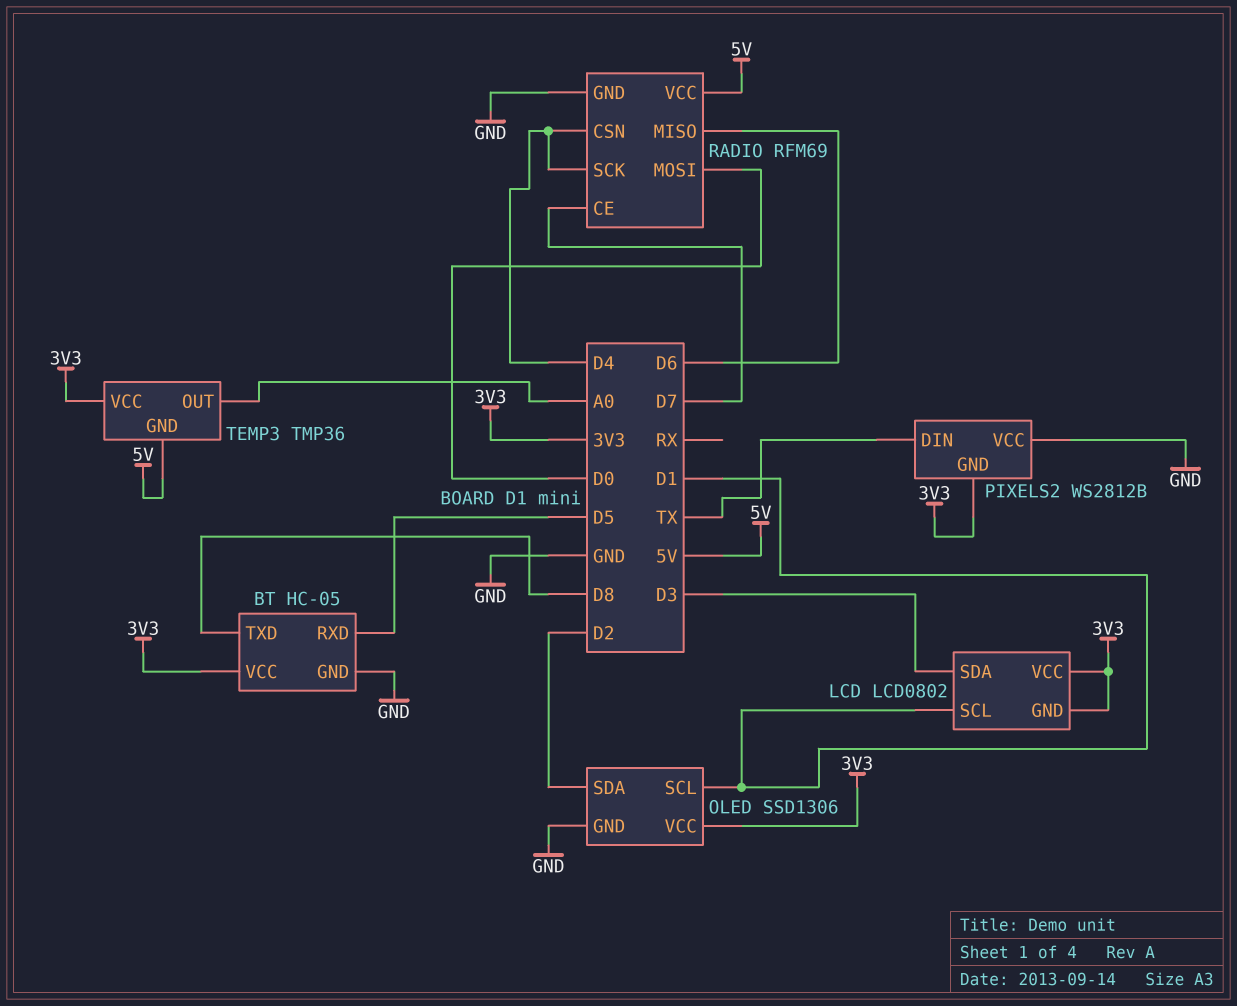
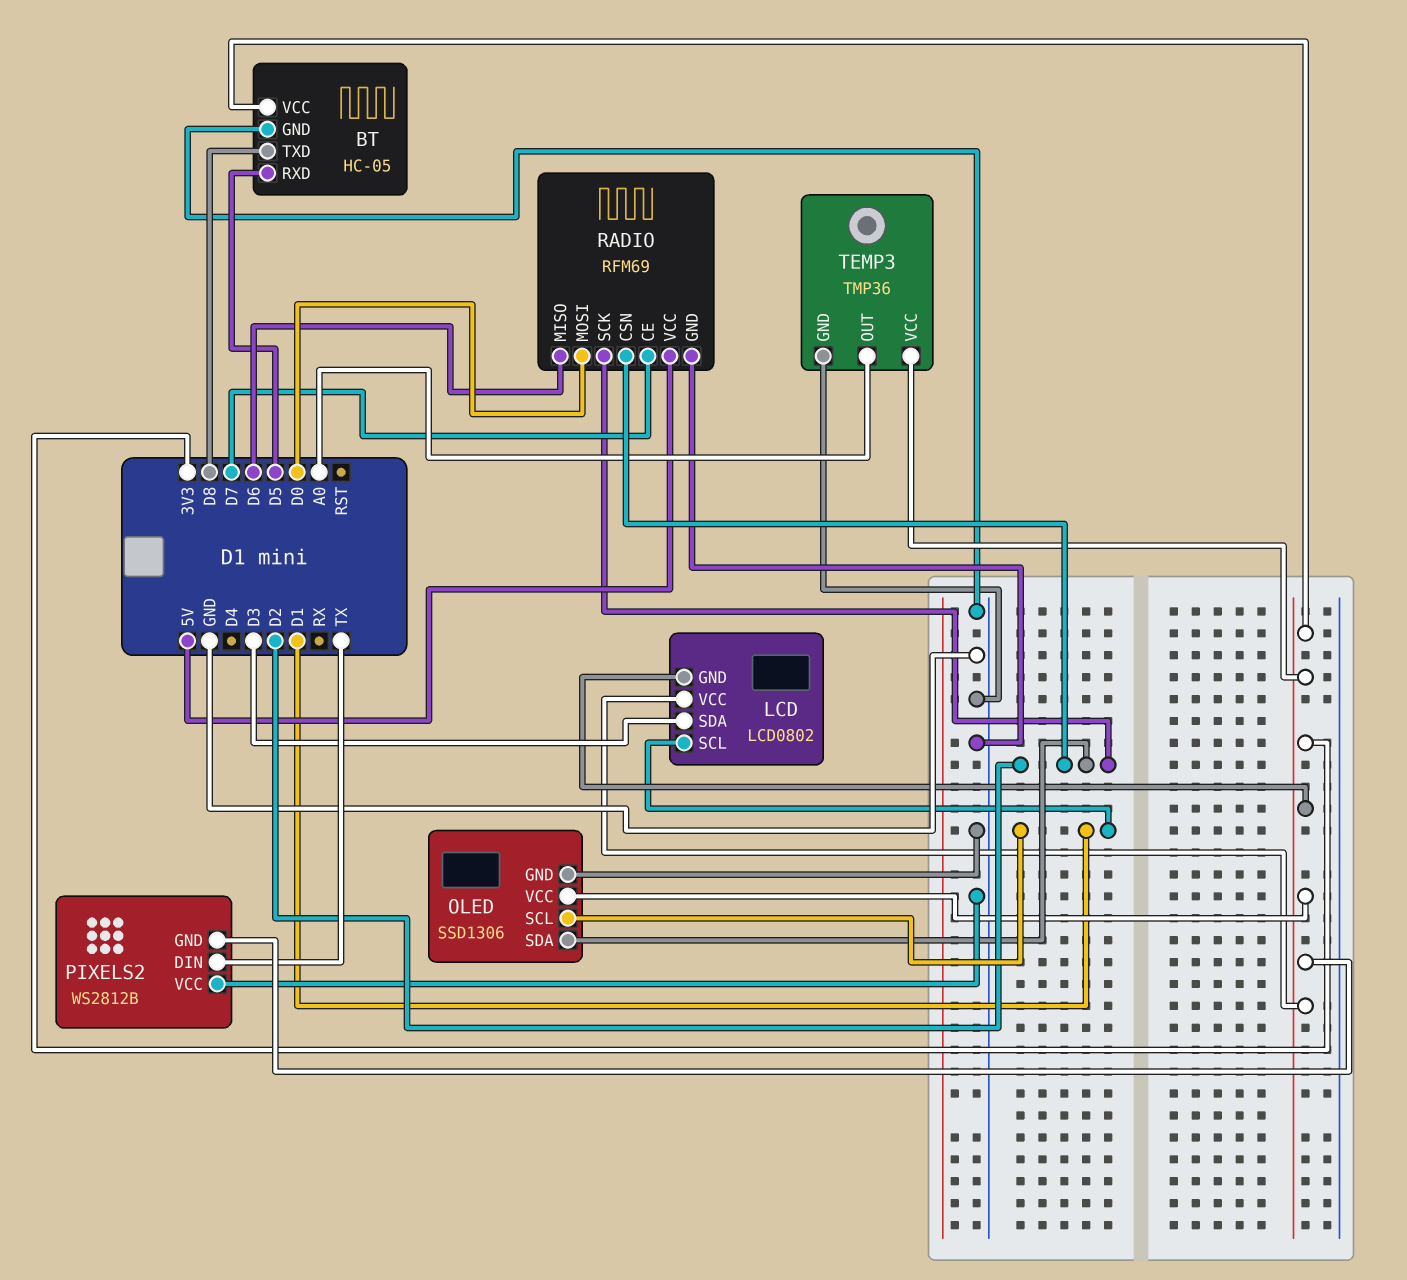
RADIO pin CSN: D4 -> D2
RADIO pin SCK: D4 -> D2
TEMP3 pin GND: 5V -> GND

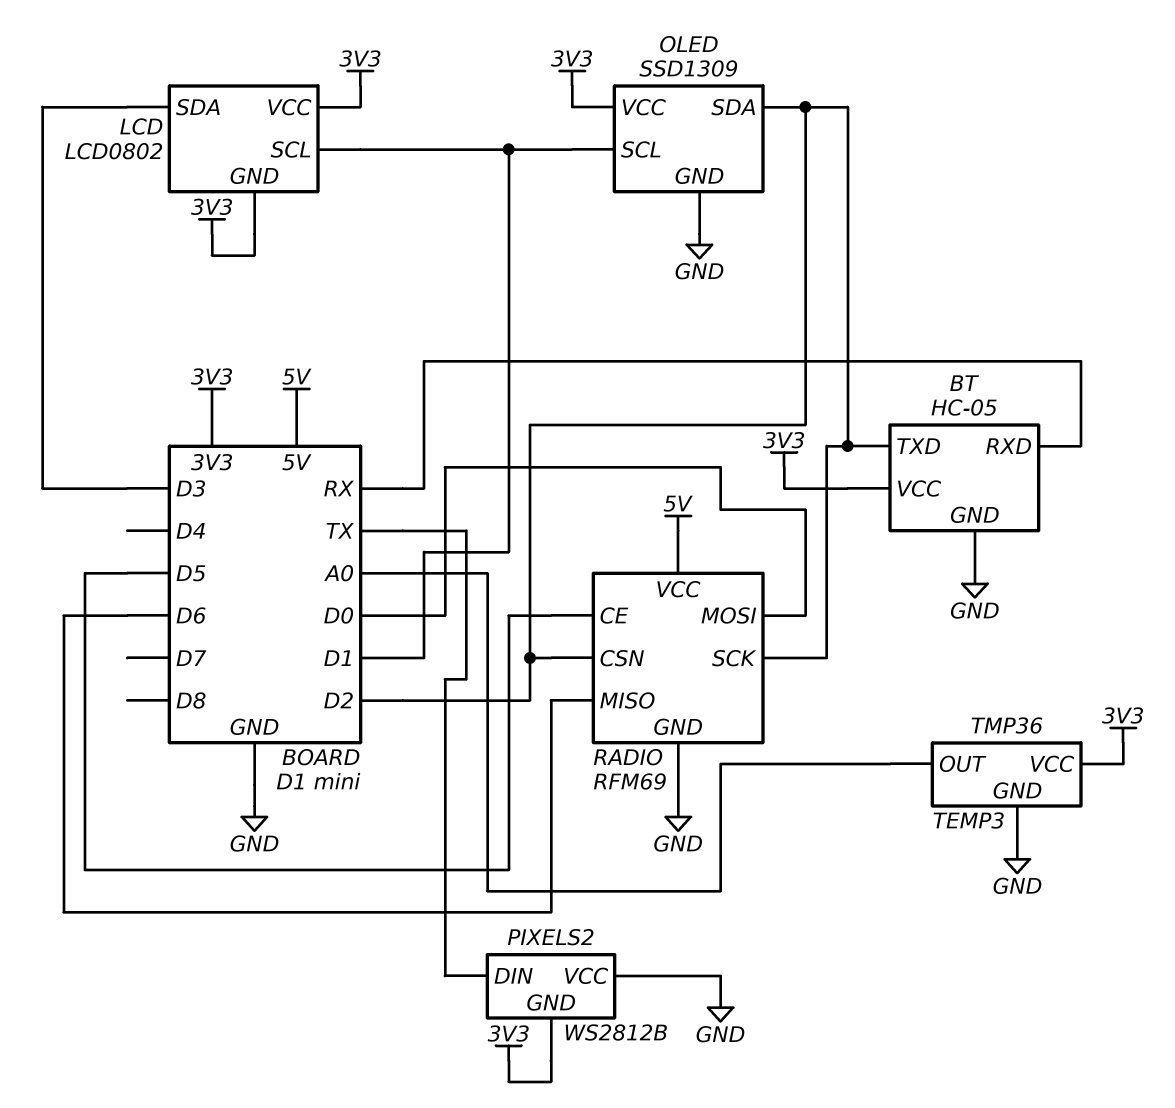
BT pin RXD: D5 -> RX
BT pin TXD: D8 -> D2
OLED: SSD1306 -> SSD1309
RADIO pin CE: D7 -> D5

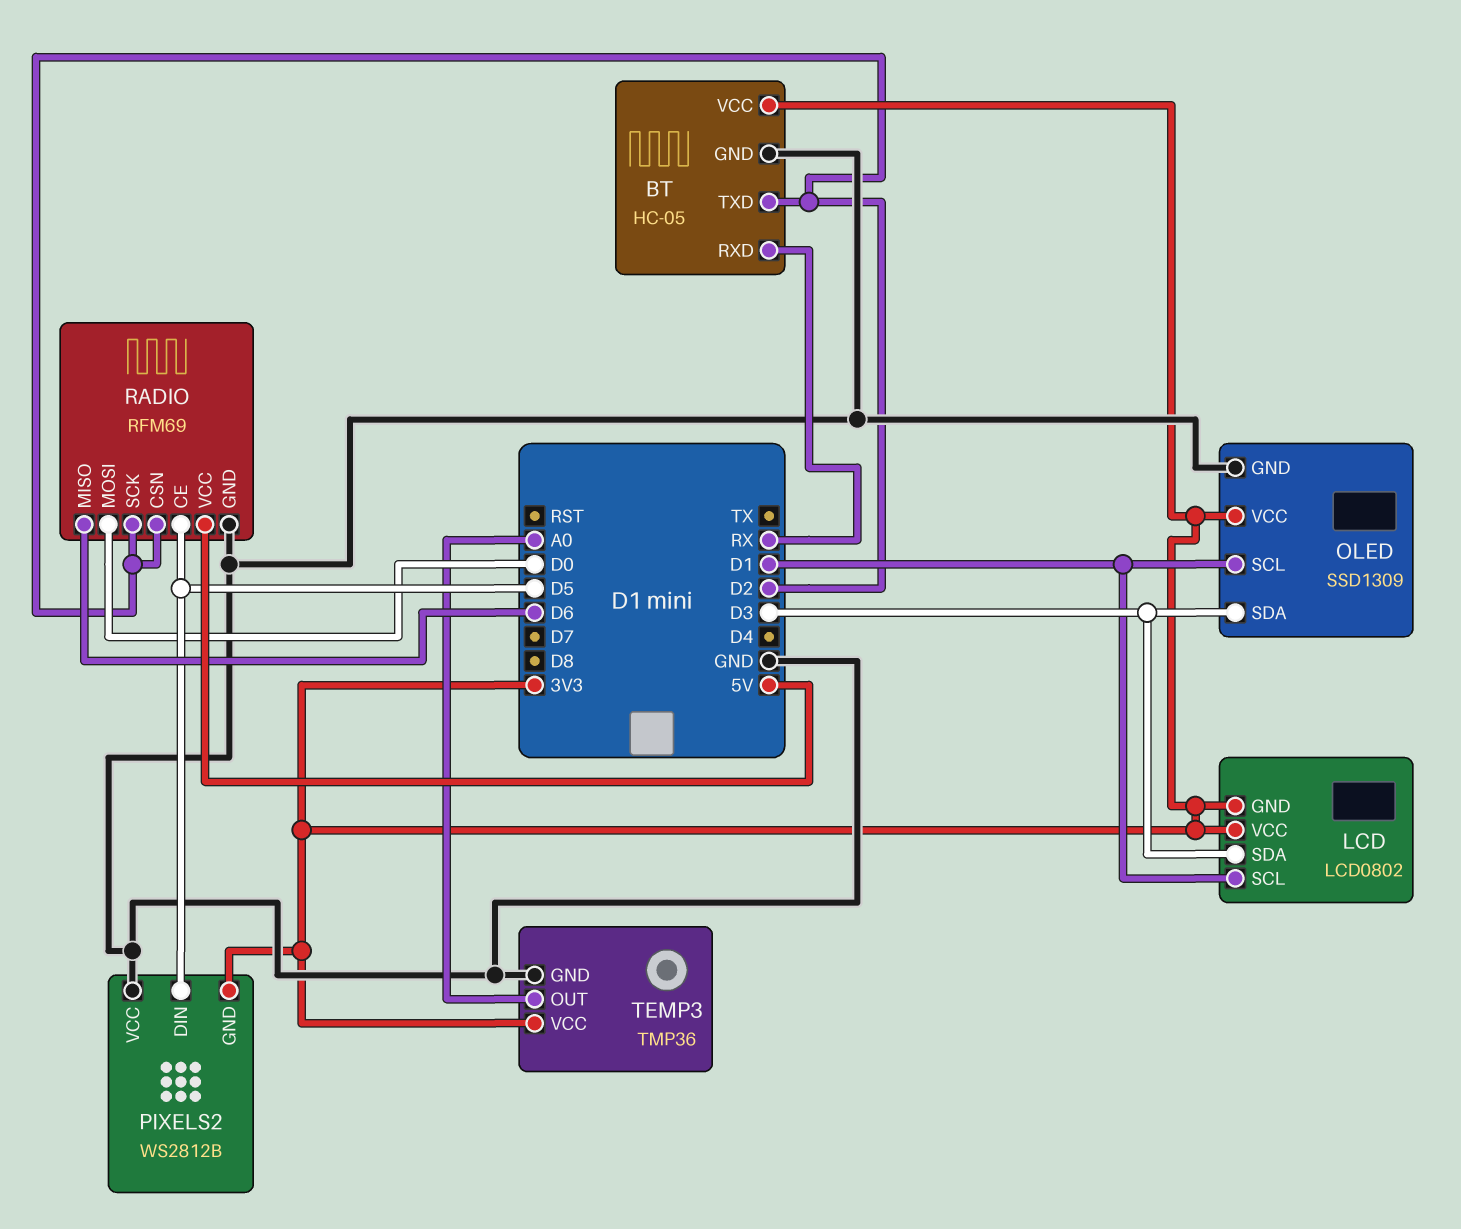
OLED pin SDA: D2 -> D3
PIXELS2 pin DIN: TX -> D5

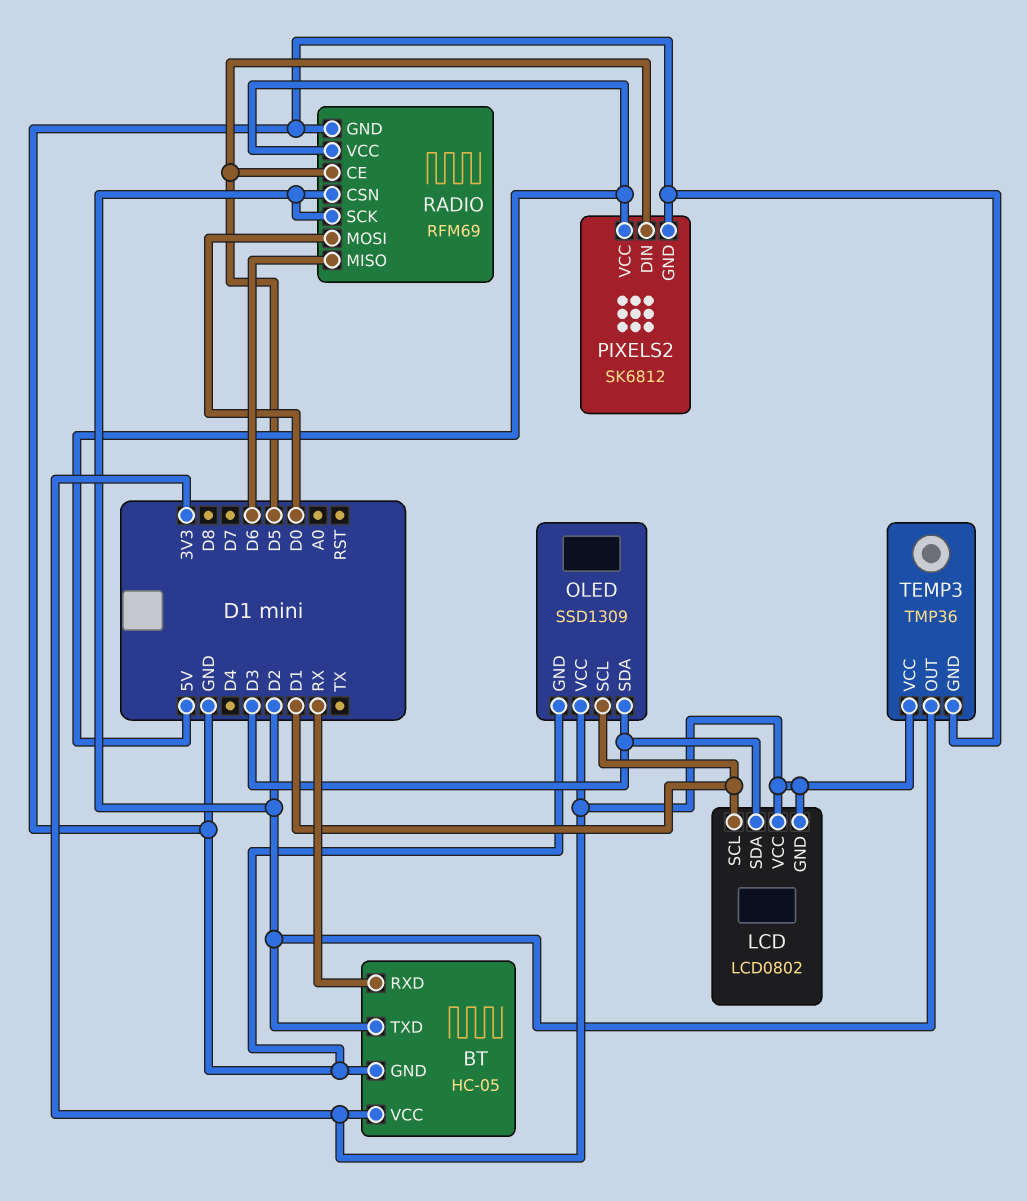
PIXELS2: WS2812B -> SK6812
PIXELS2 pin GND: 3V3 -> GND
PIXELS2 pin VCC: GND -> 5V
TEMP3 pin OUT: A0 -> D2

